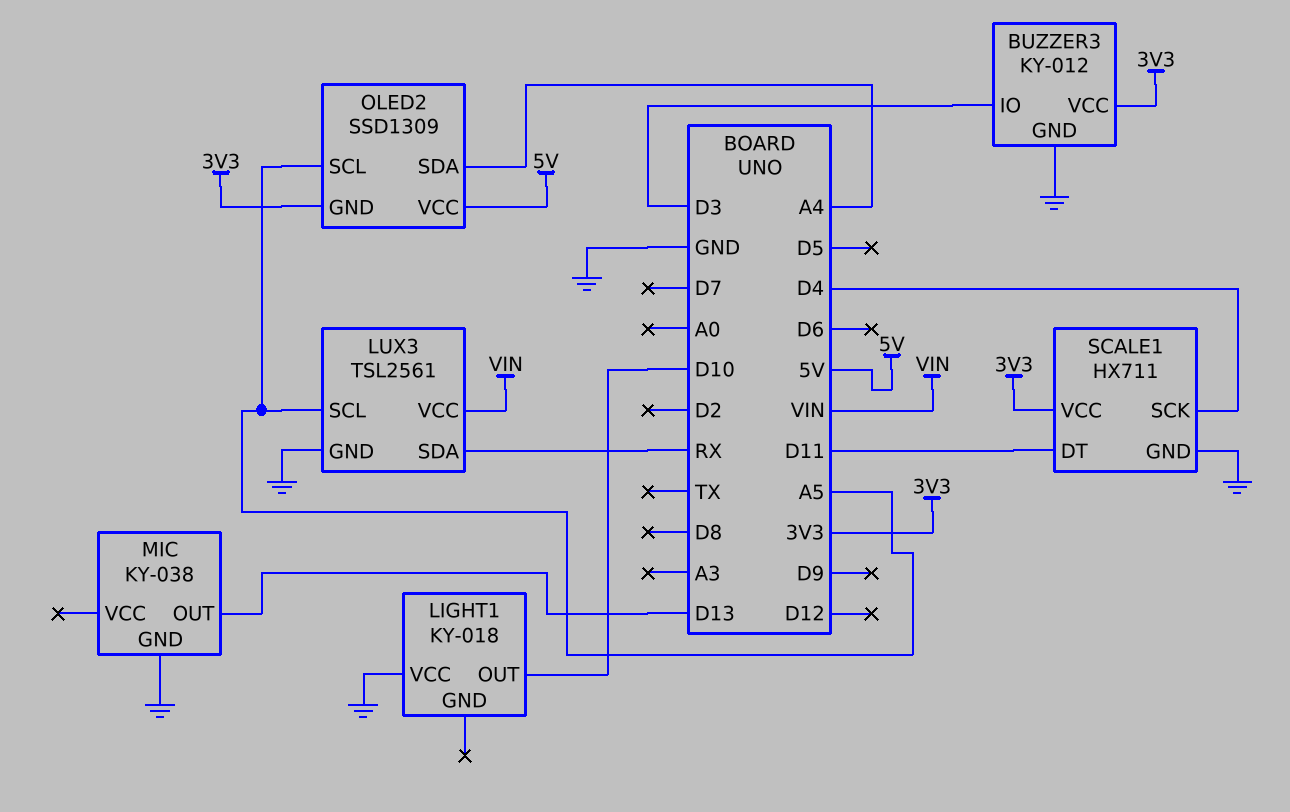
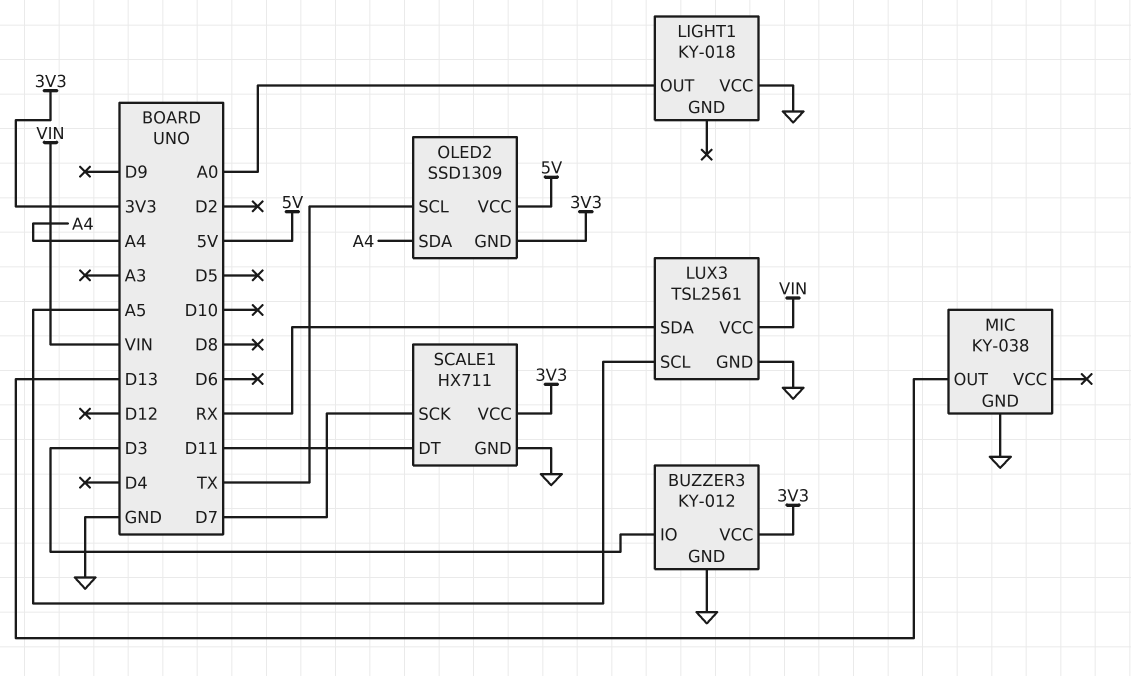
LIGHT1 pin OUT: D10 -> A0
OLED2 pin SCL: A5 -> TX
SCALE1 pin SCK: D4 -> D7

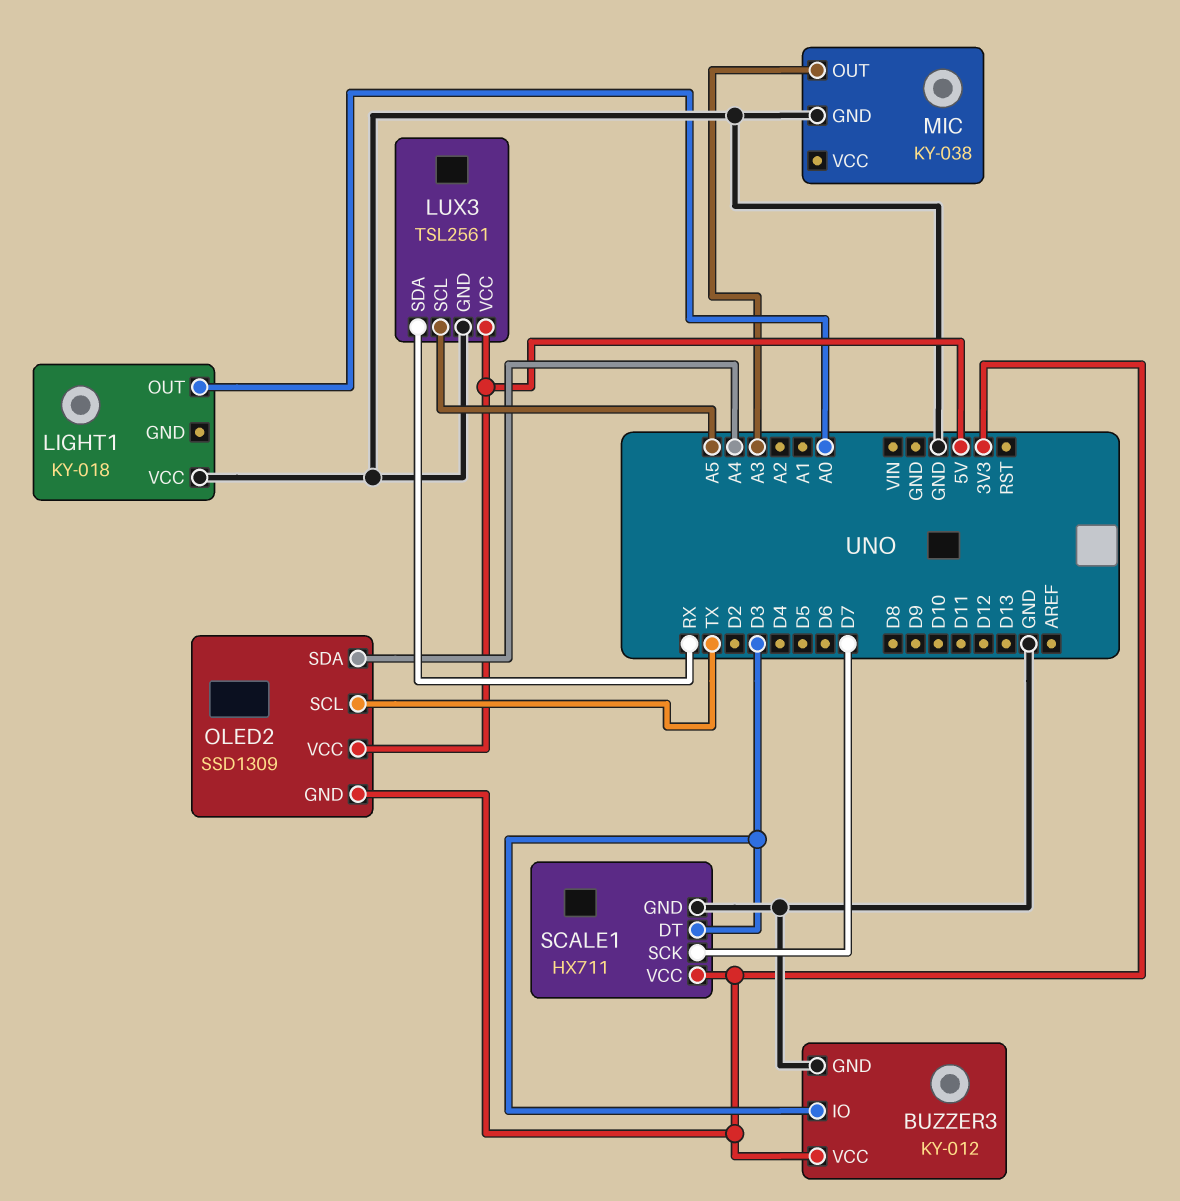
LUX3 pin VCC: VIN -> 5V
MIC pin OUT: D13 -> A3
SCALE1 pin DT: D11 -> D3

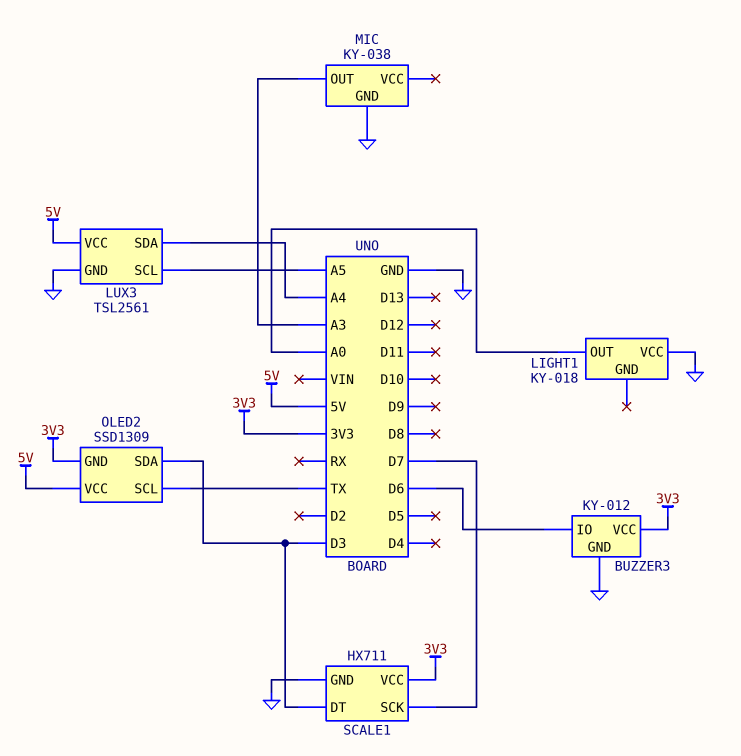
BUZZER3 pin IO: D3 -> D6
LUX3 pin SDA: RX -> A4
OLED2 pin SDA: A4 -> D3

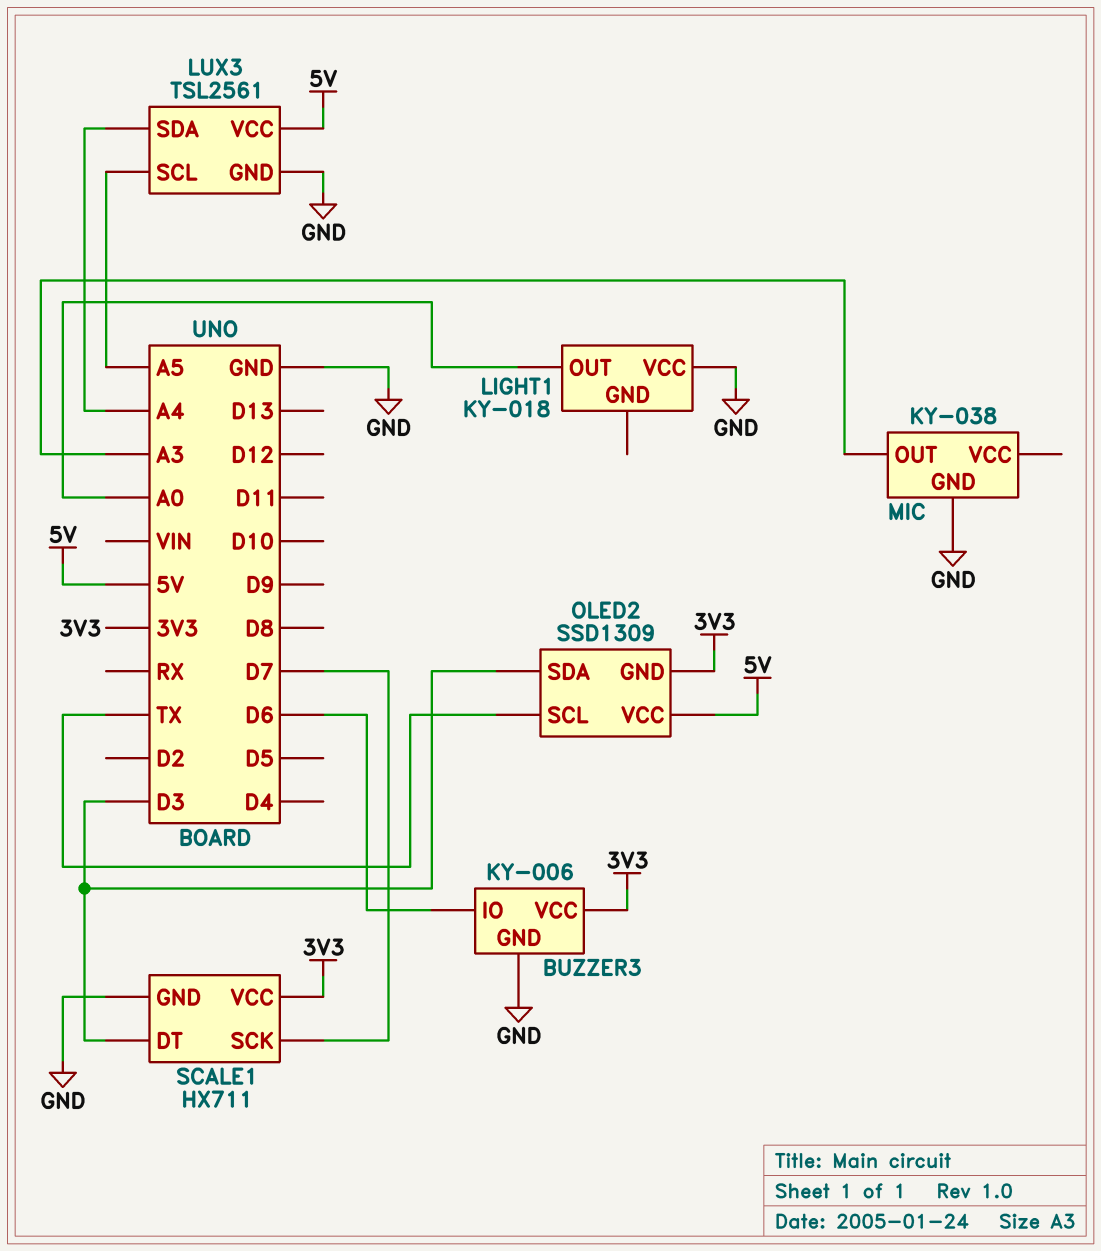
BUZZER3: KY-012 -> KY-006

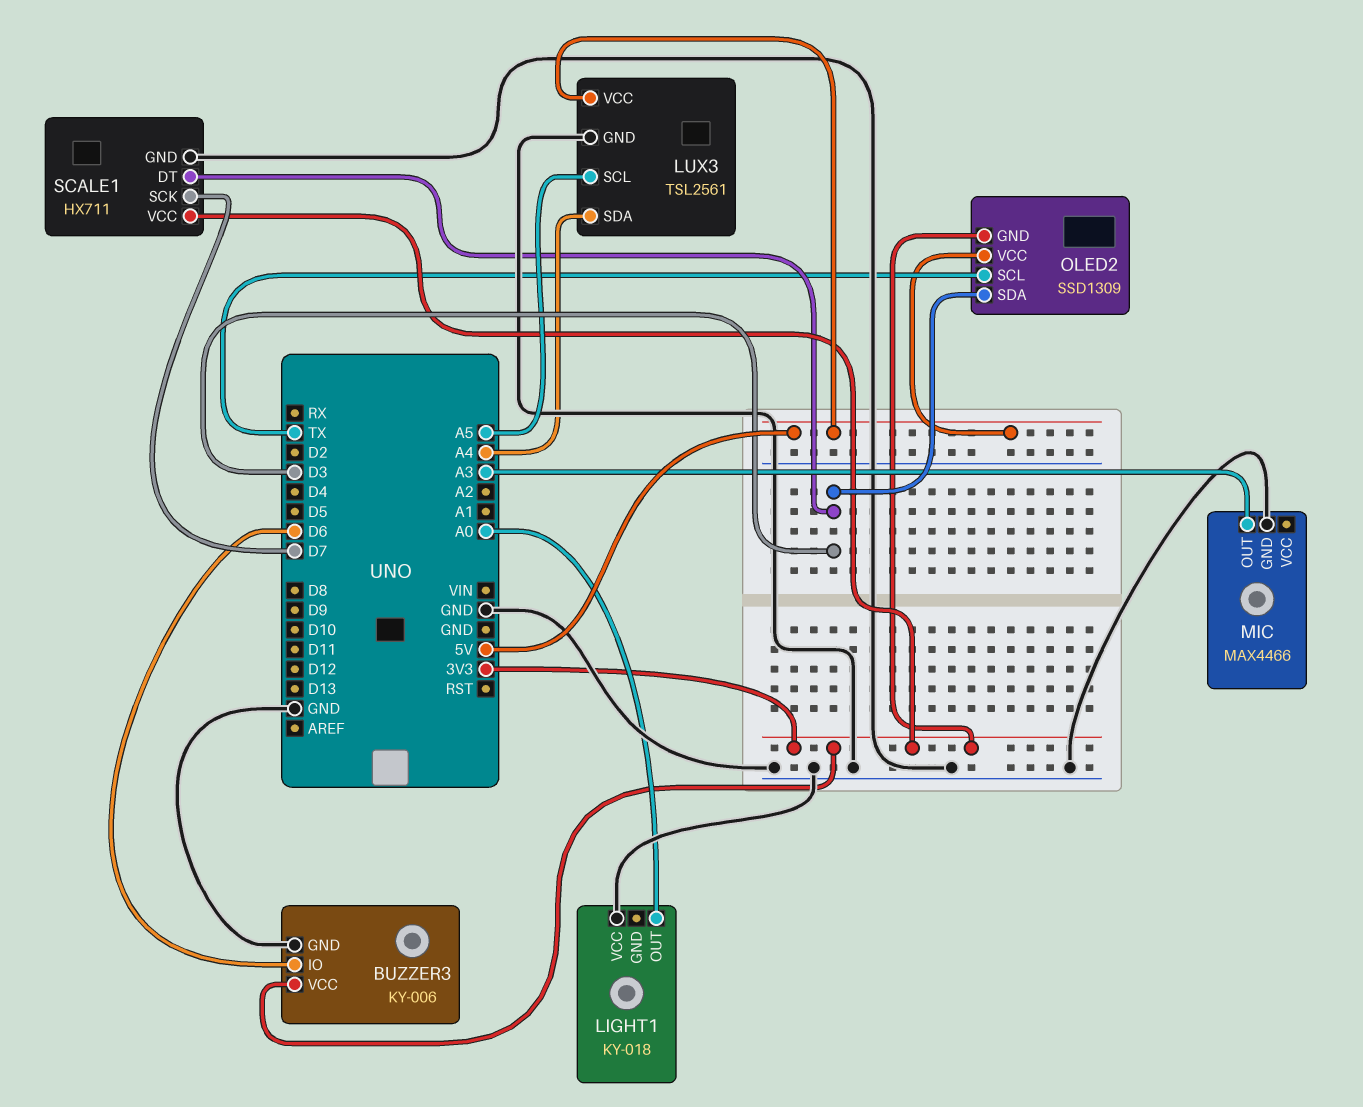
MIC: KY-038 -> MAX4466

